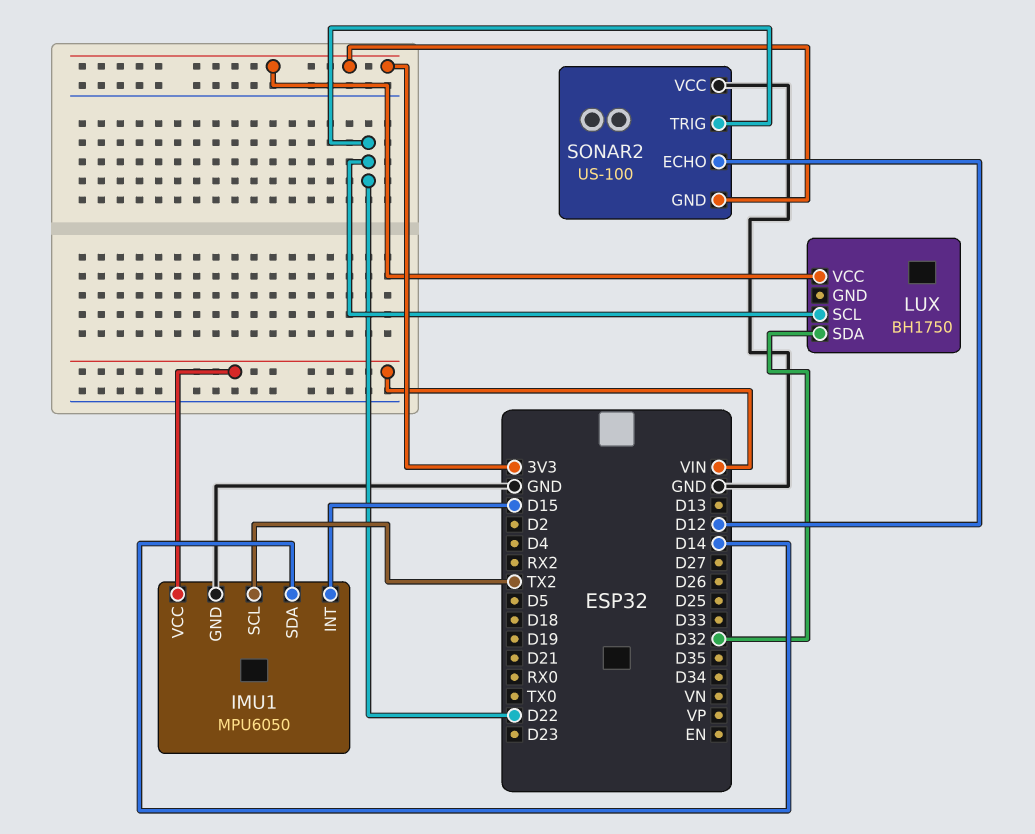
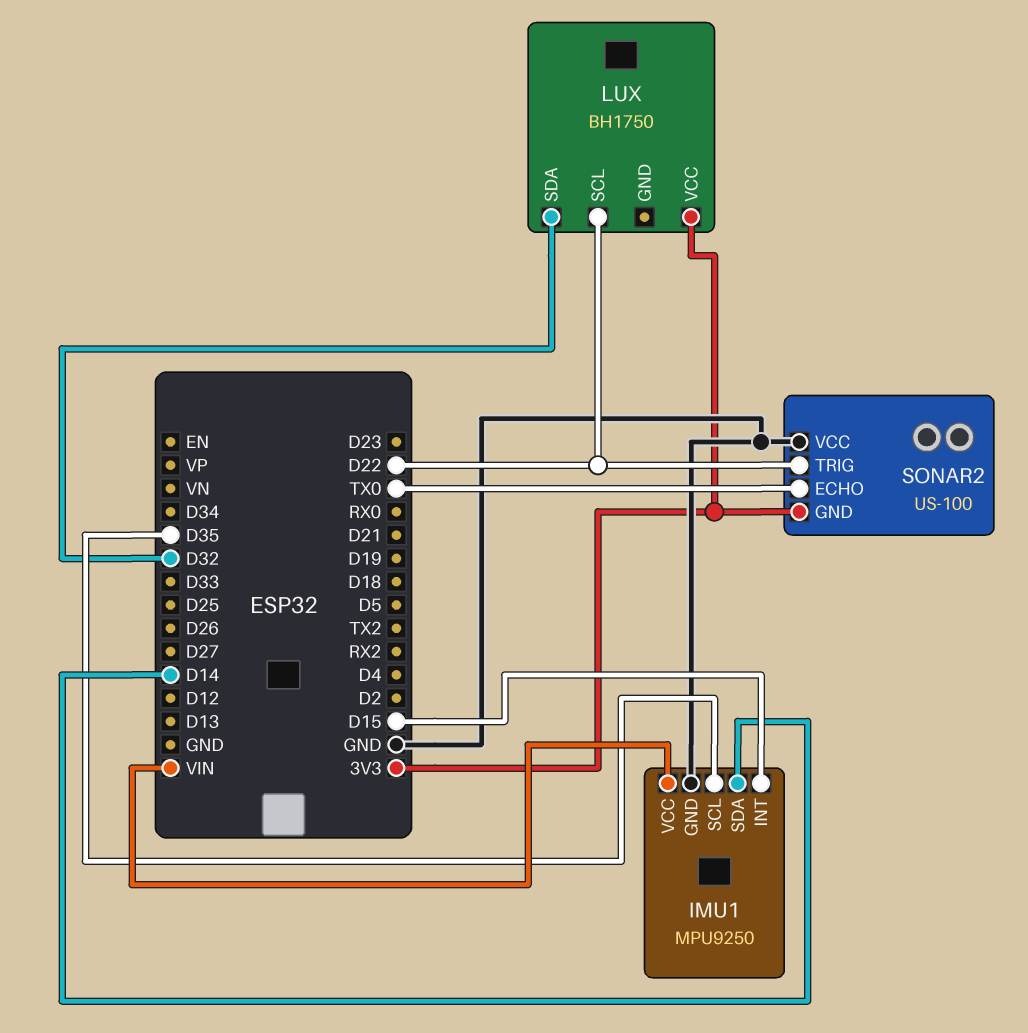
IMU1: MPU6050 -> MPU9250
IMU1 pin SCL: TX2 -> D35
SONAR2 pin ECHO: D12 -> TX0

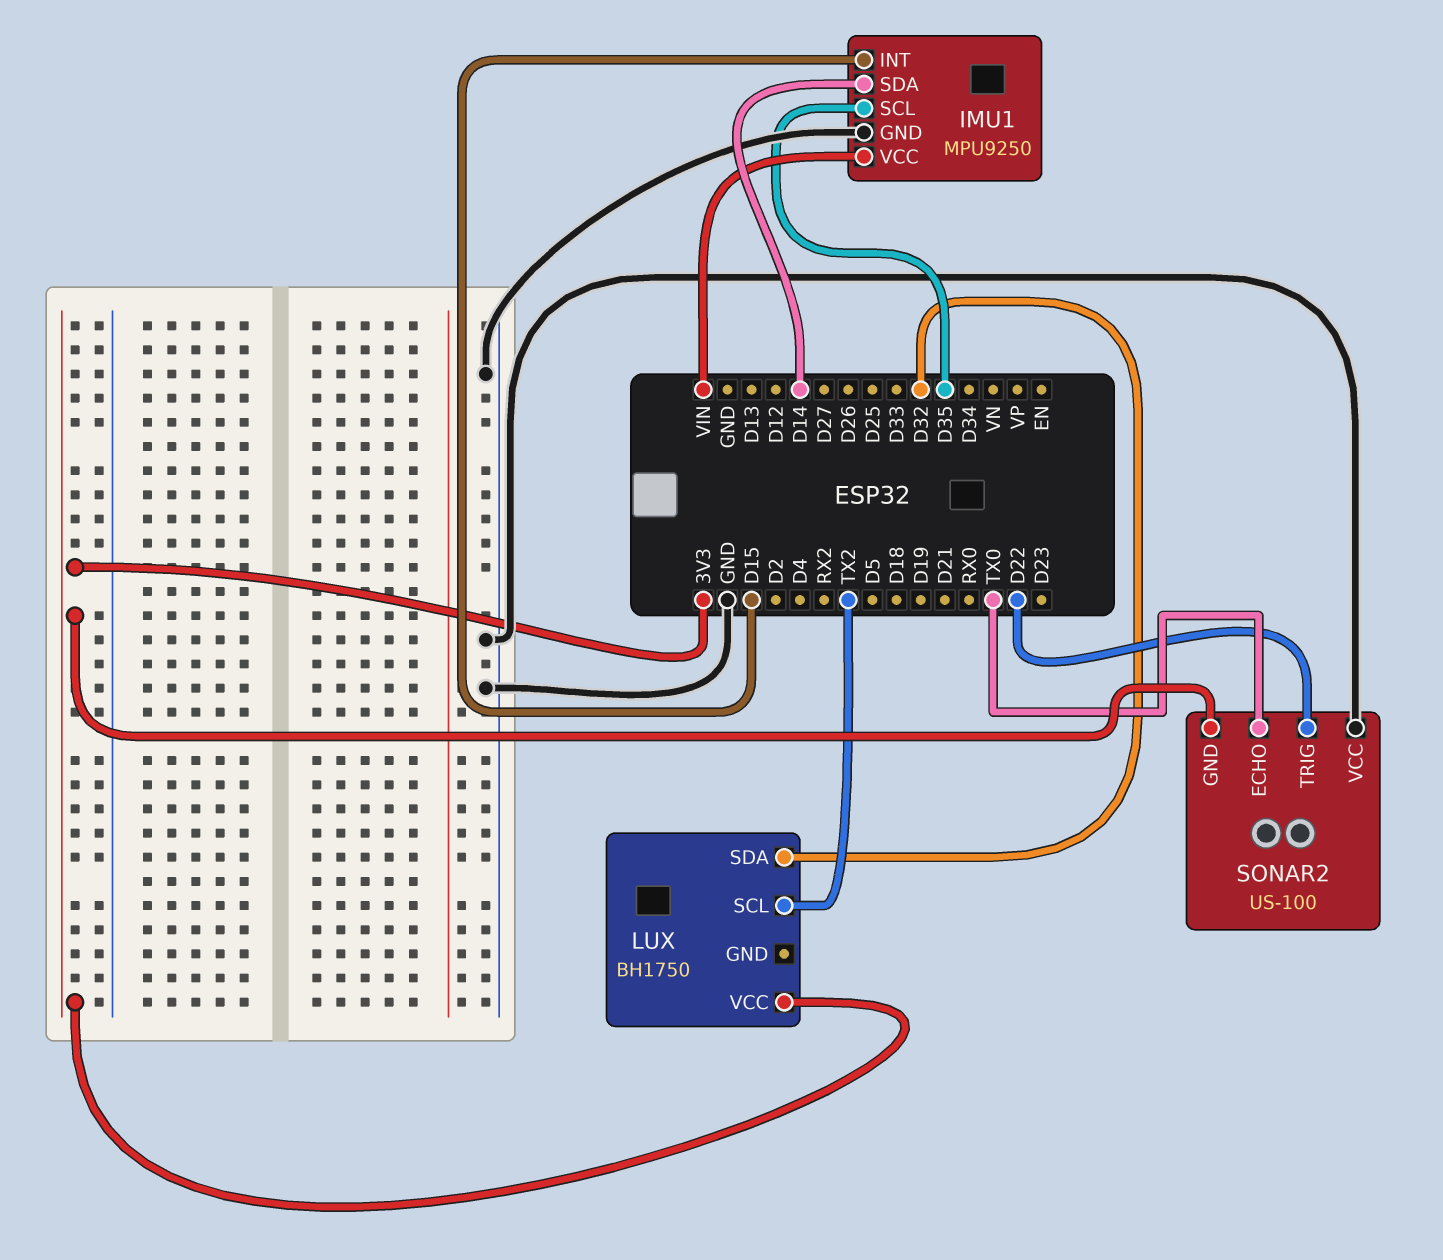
LUX pin SCL: D22 -> TX2

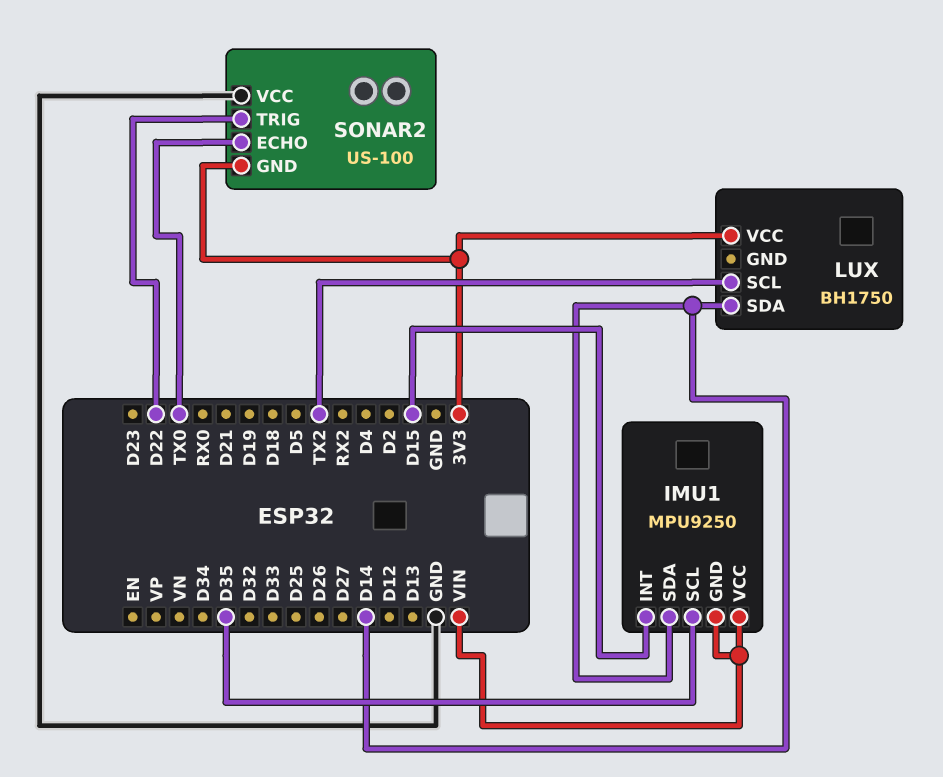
IMU1 pin GND: GND -> VIN
LUX pin SDA: D32 -> D14

